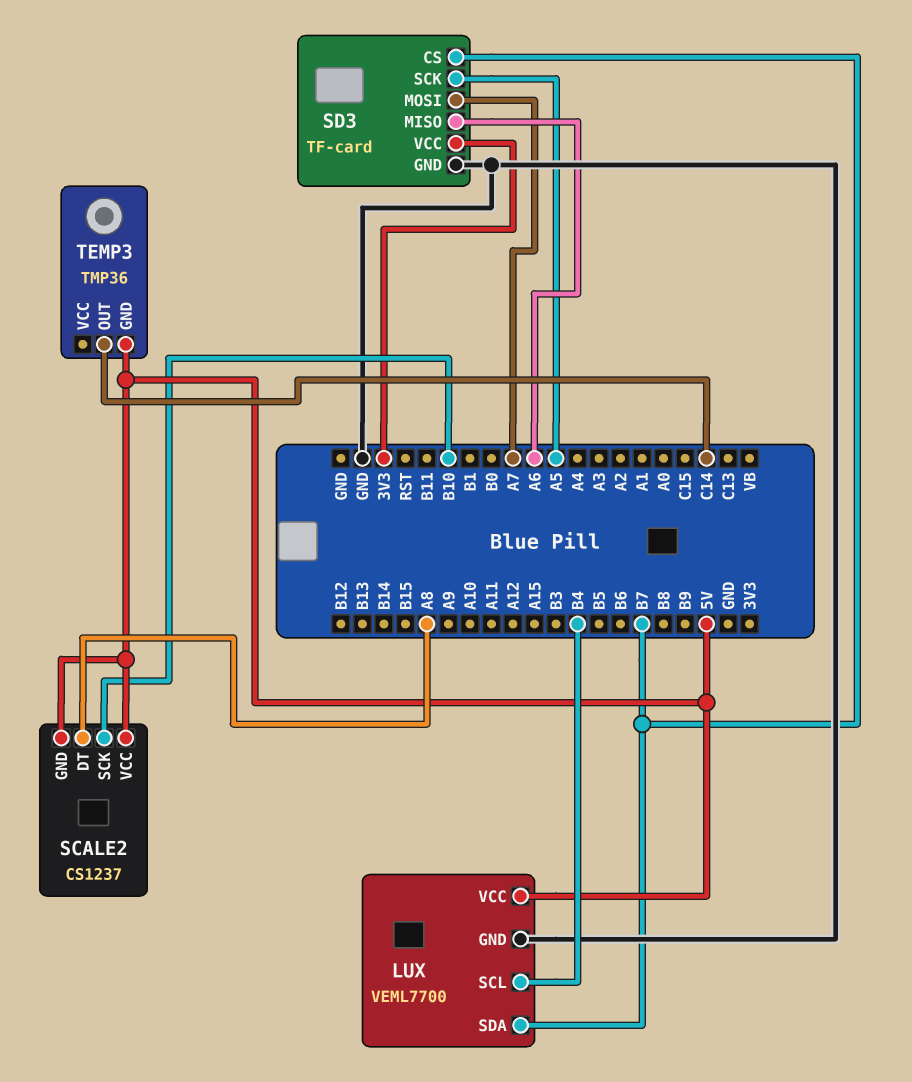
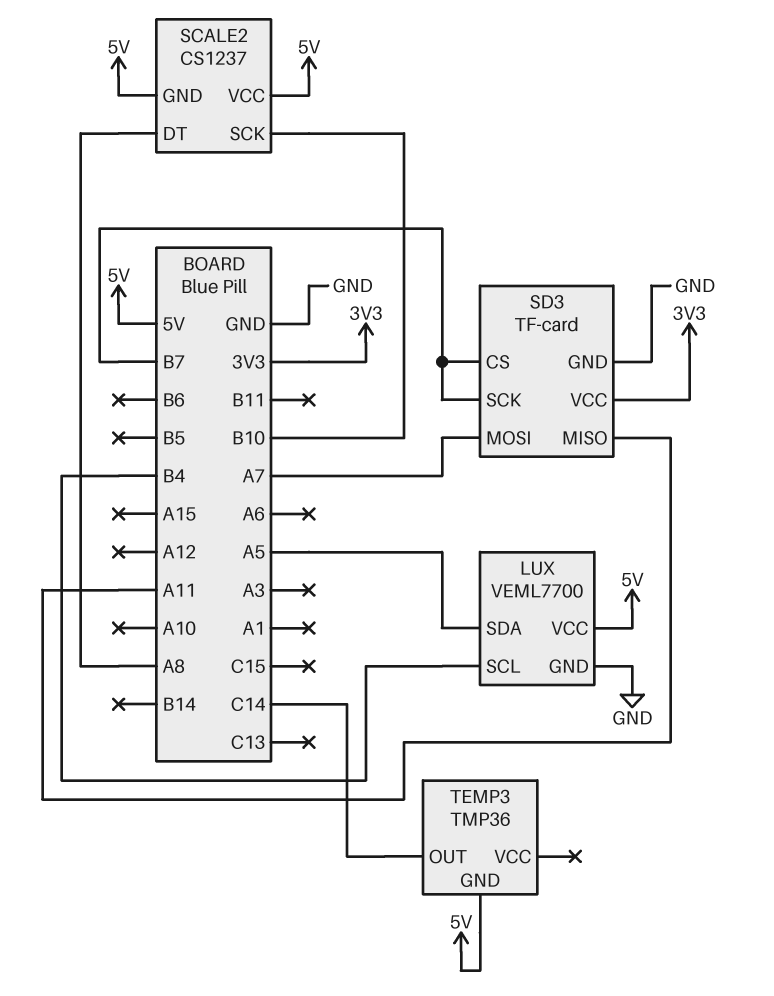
LUX pin SDA: B7 -> A5
SD3 pin MISO: A6 -> A11
SD3 pin SCK: A5 -> B7

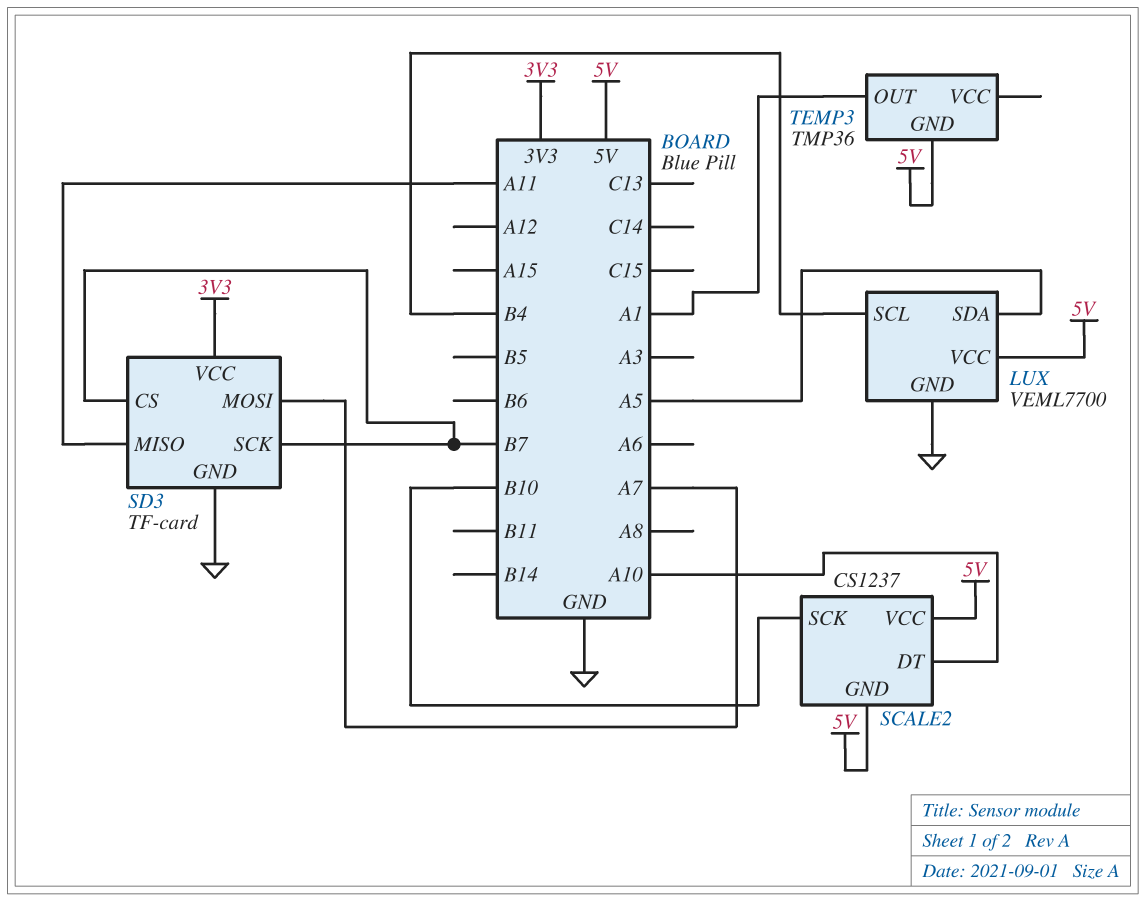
SCALE2 pin DT: A8 -> A10
TEMP3 pin OUT: C14 -> A1

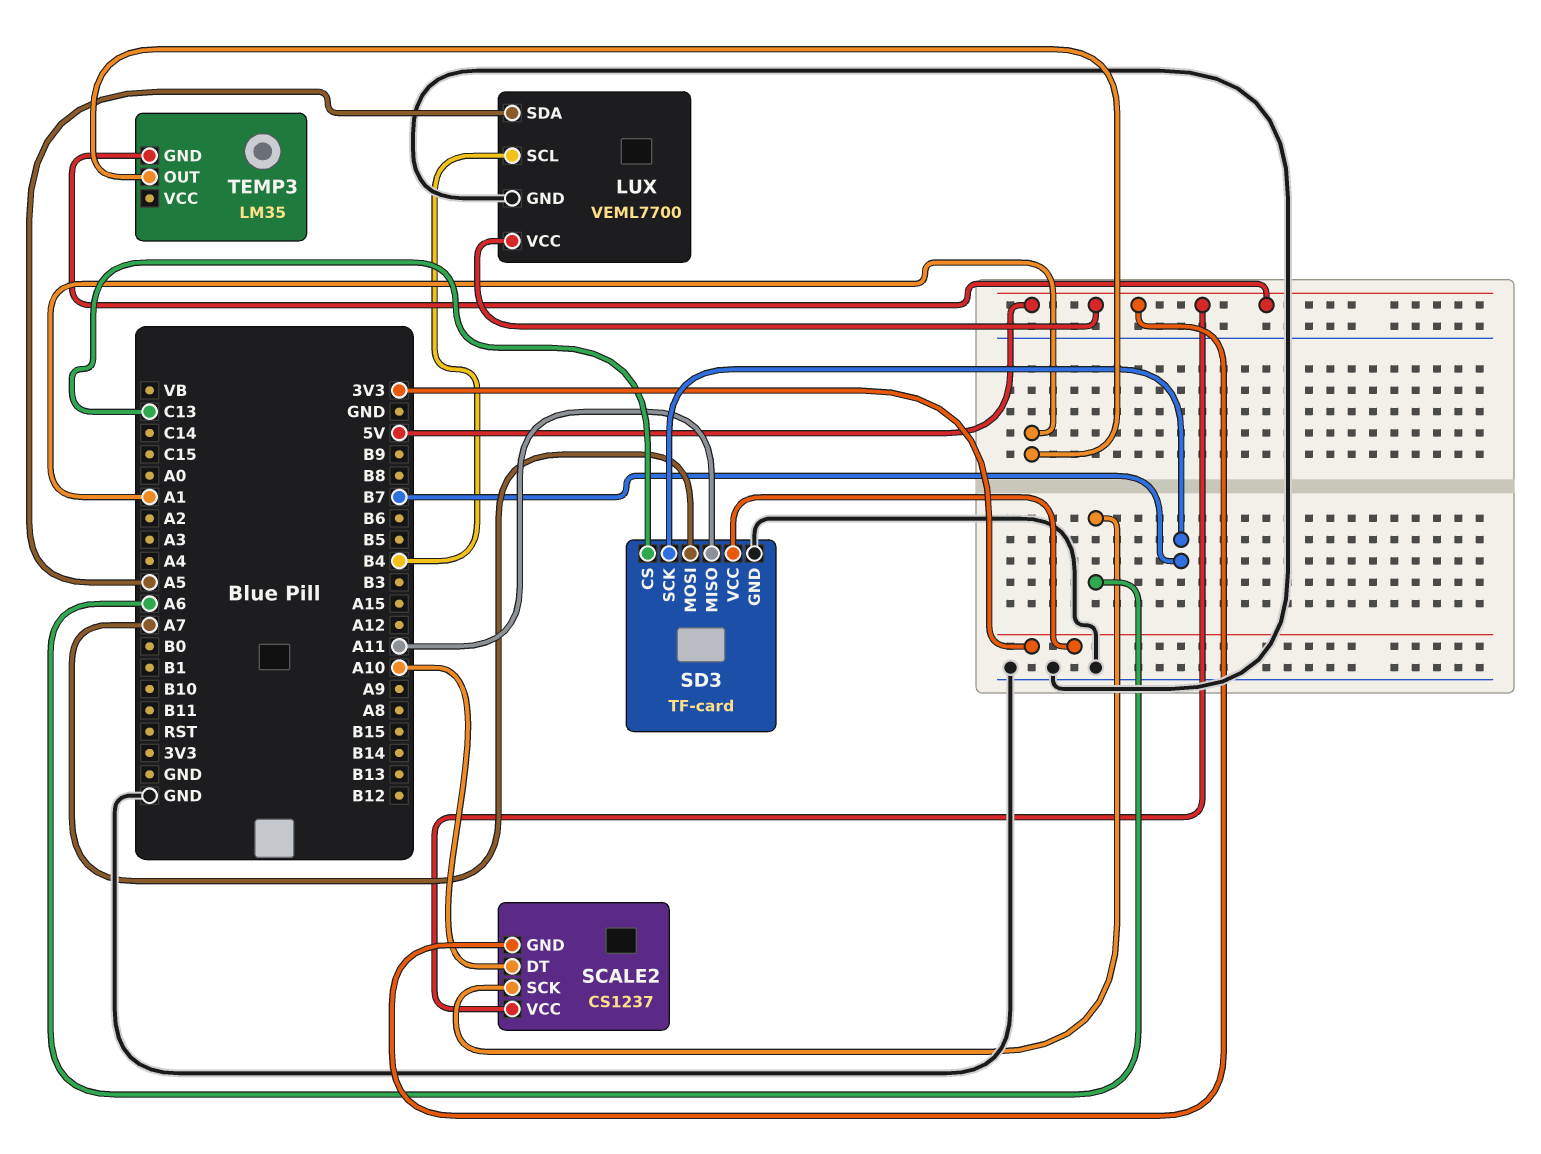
SCALE2 pin SCK: B10 -> A6
SD3 pin CS: B7 -> C13
TEMP3: TMP36 -> LM35

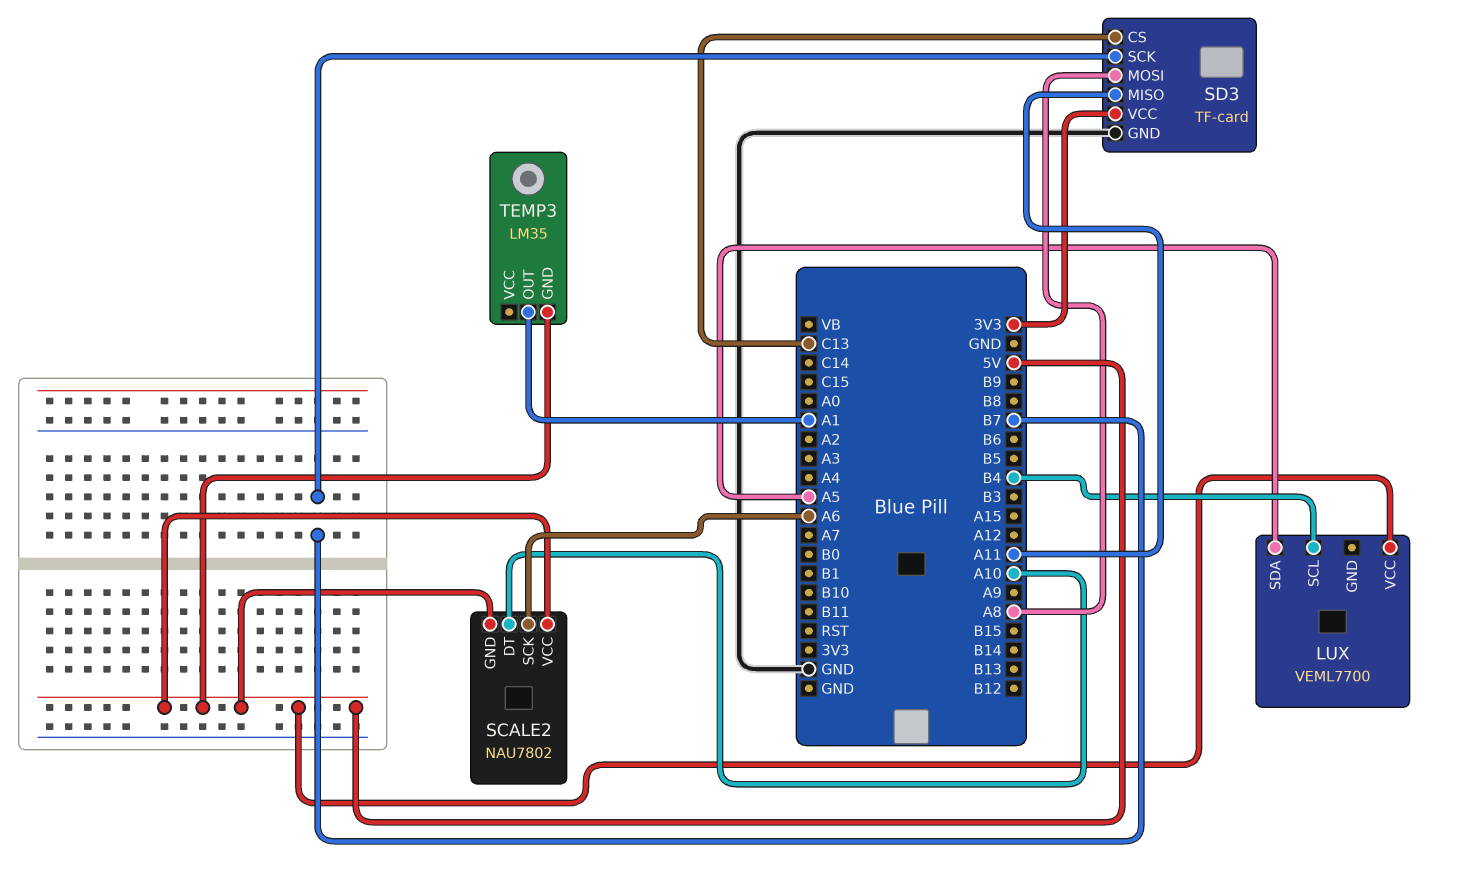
LUX pin GND: GND -> none
SCALE2: CS1237 -> NAU7802
SD3 pin MOSI: A7 -> A8

